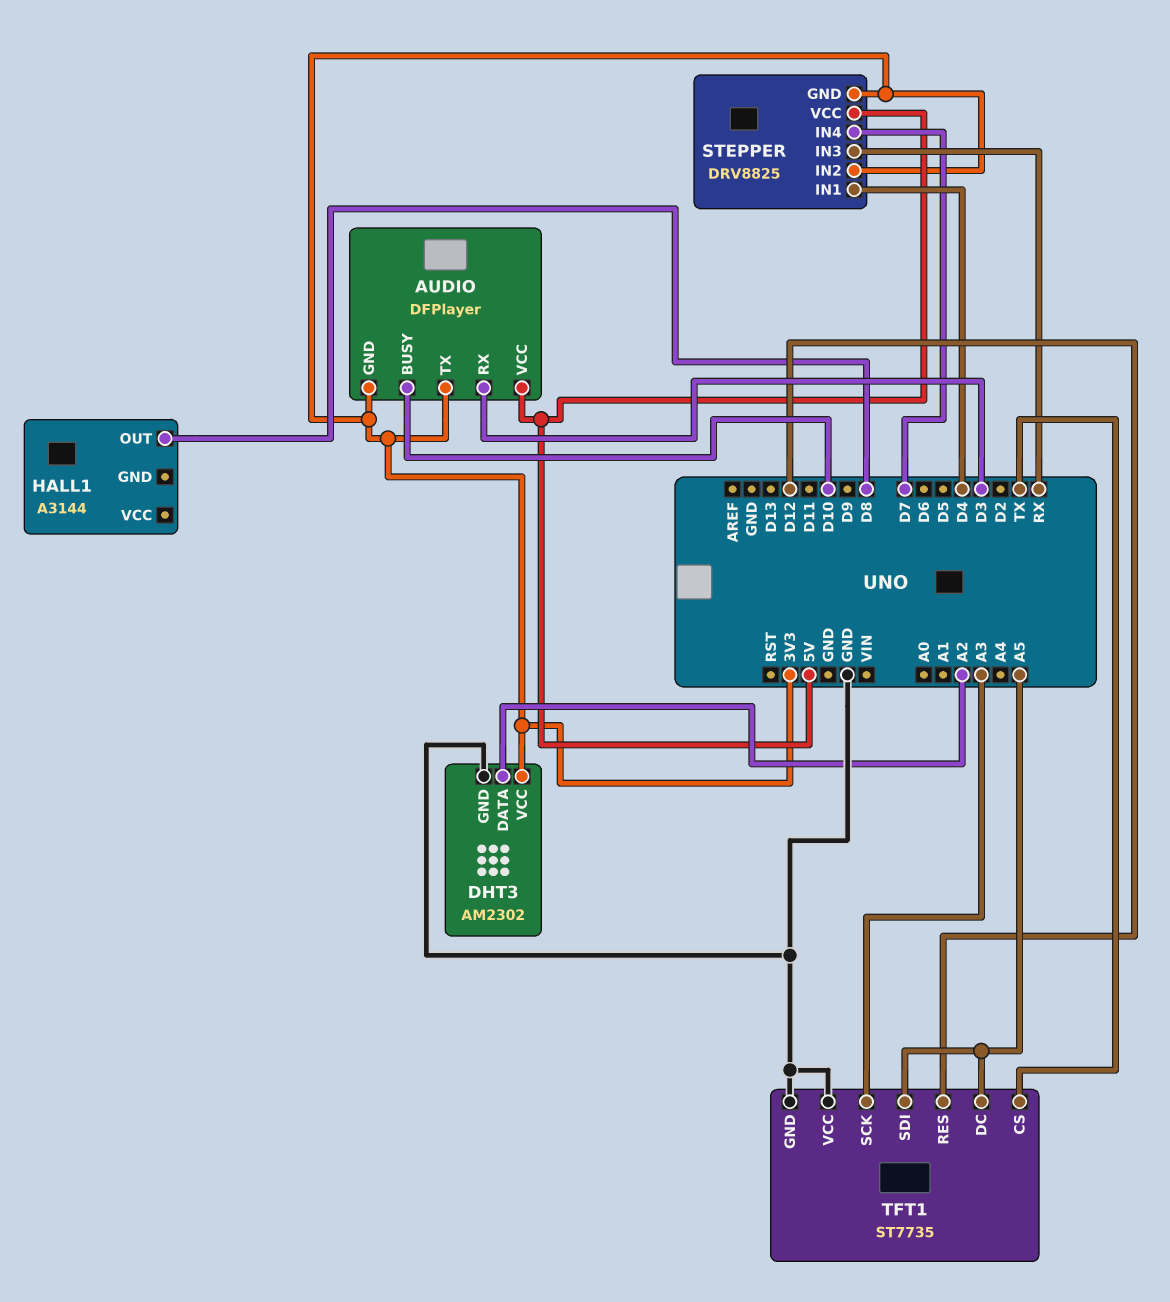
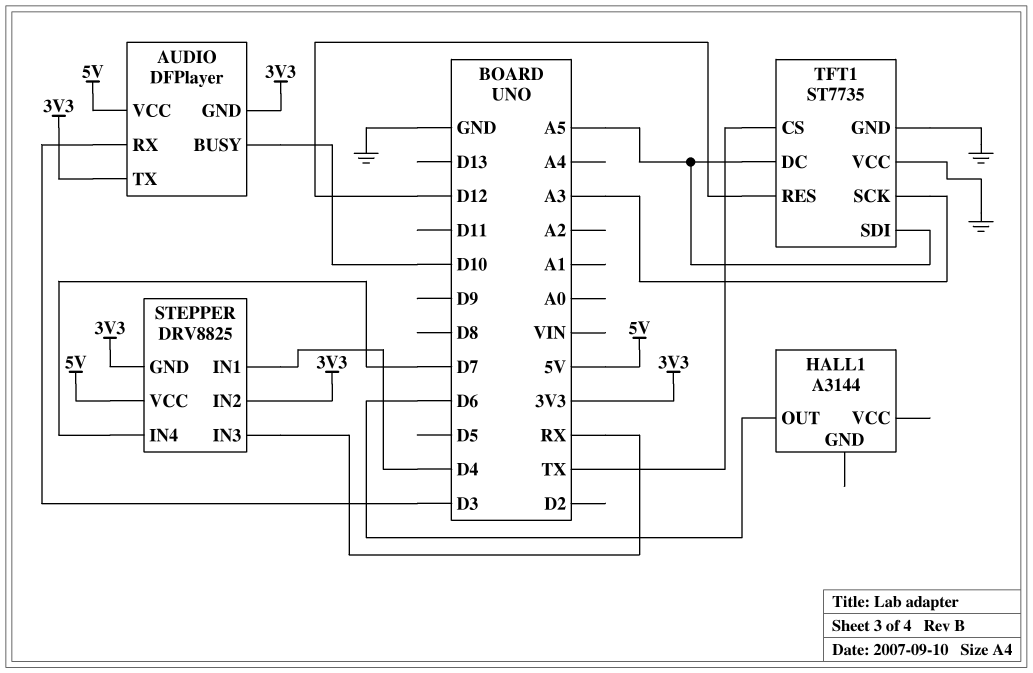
DHT3: AM2302 -> none
DHT3 pin DATA: A2 -> none
DHT3 pin GND: GND -> none
DHT3 pin VCC: 3V3 -> none
HALL1 pin OUT: D8 -> D6

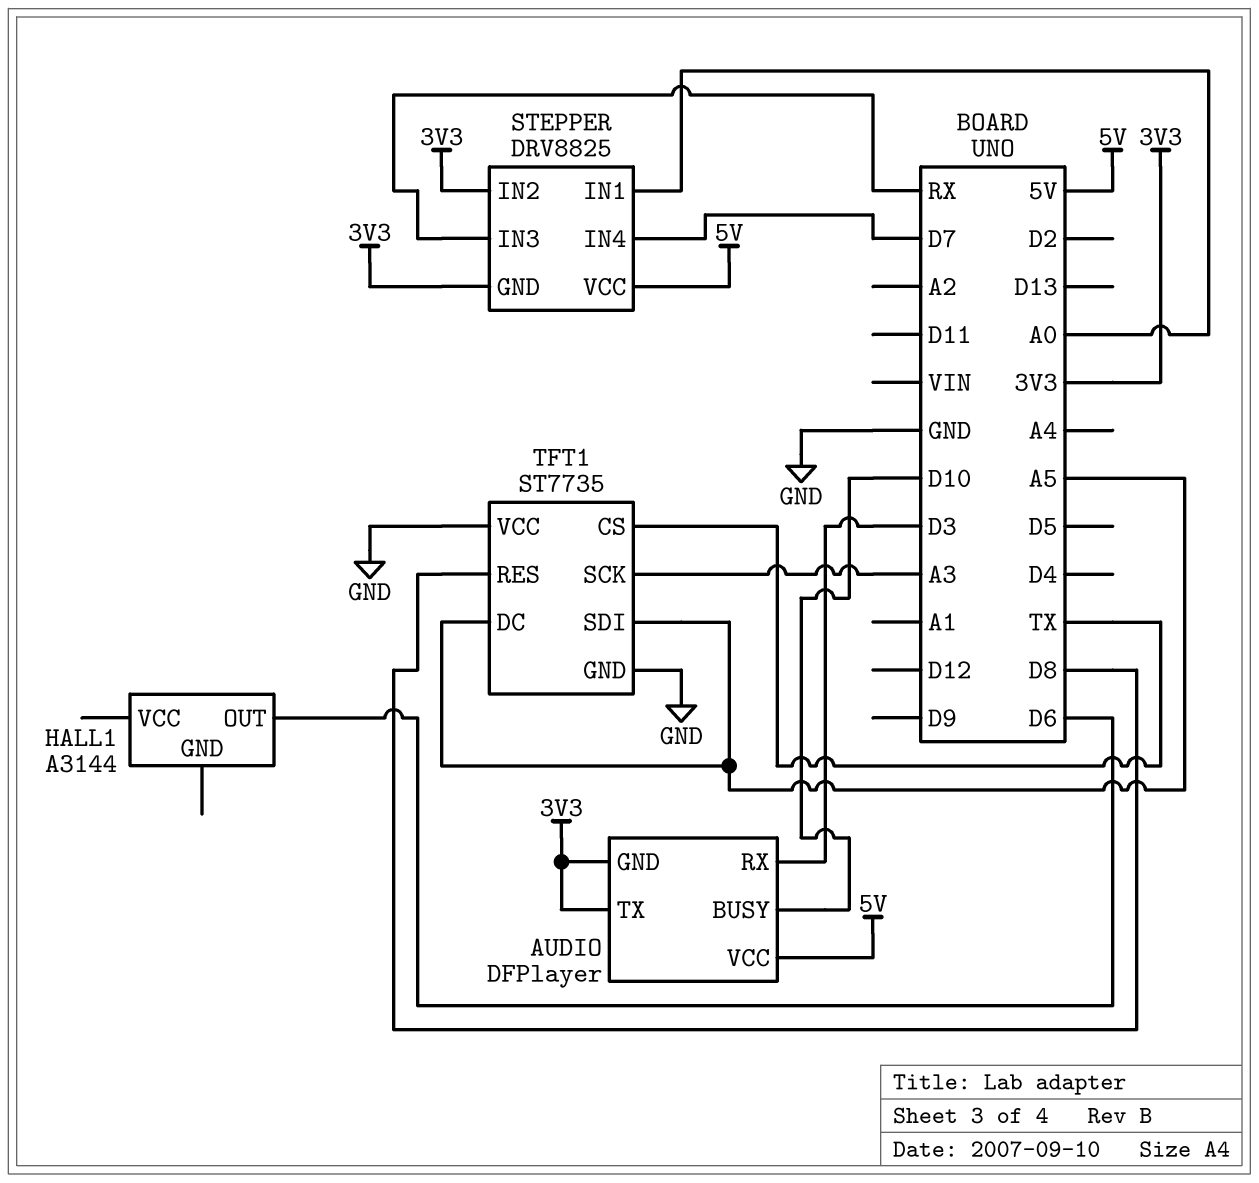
STEPPER pin IN1: D4 -> A0
TFT1 pin RES: D12 -> D8

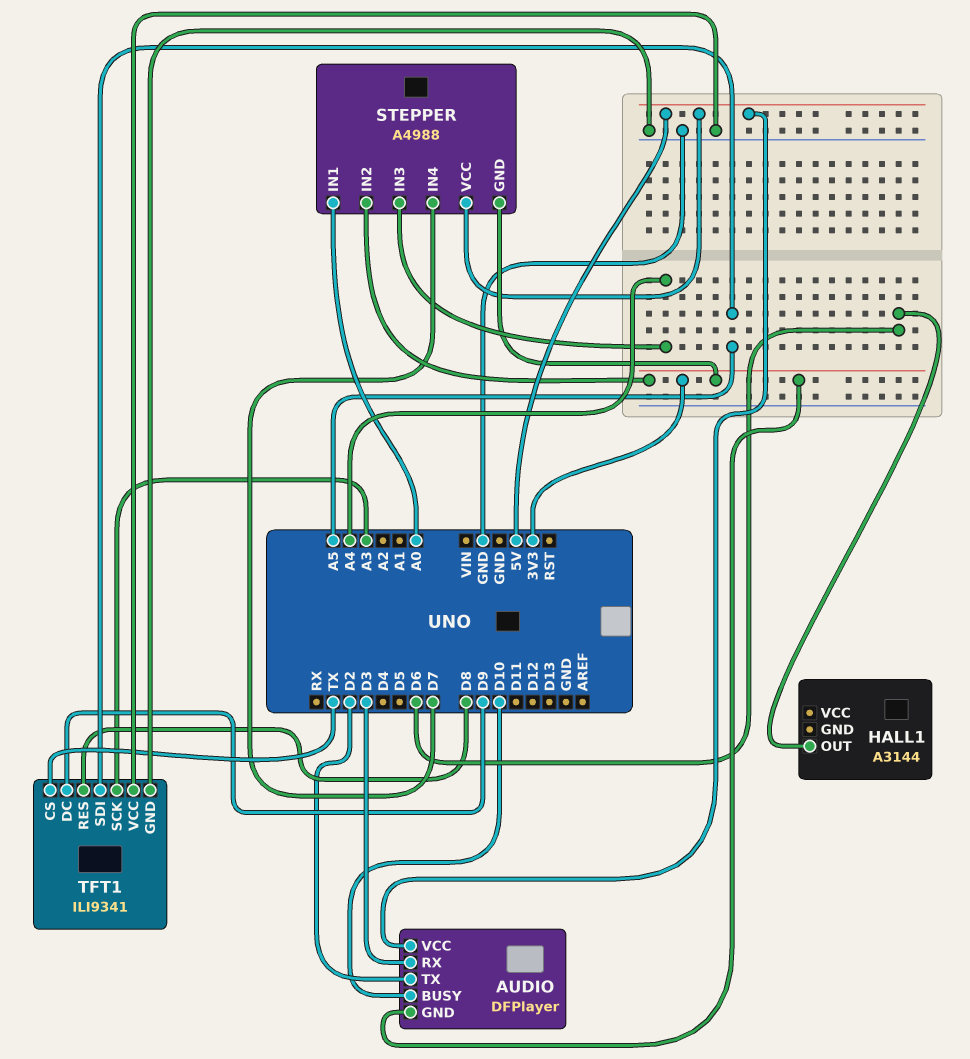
AUDIO pin TX: 3V3 -> D2
STEPPER: DRV8825 -> A4988
STEPPER pin IN3: RX -> A4
TFT1: ST7735 -> ILI9341
TFT1 pin DC: A5 -> D9

